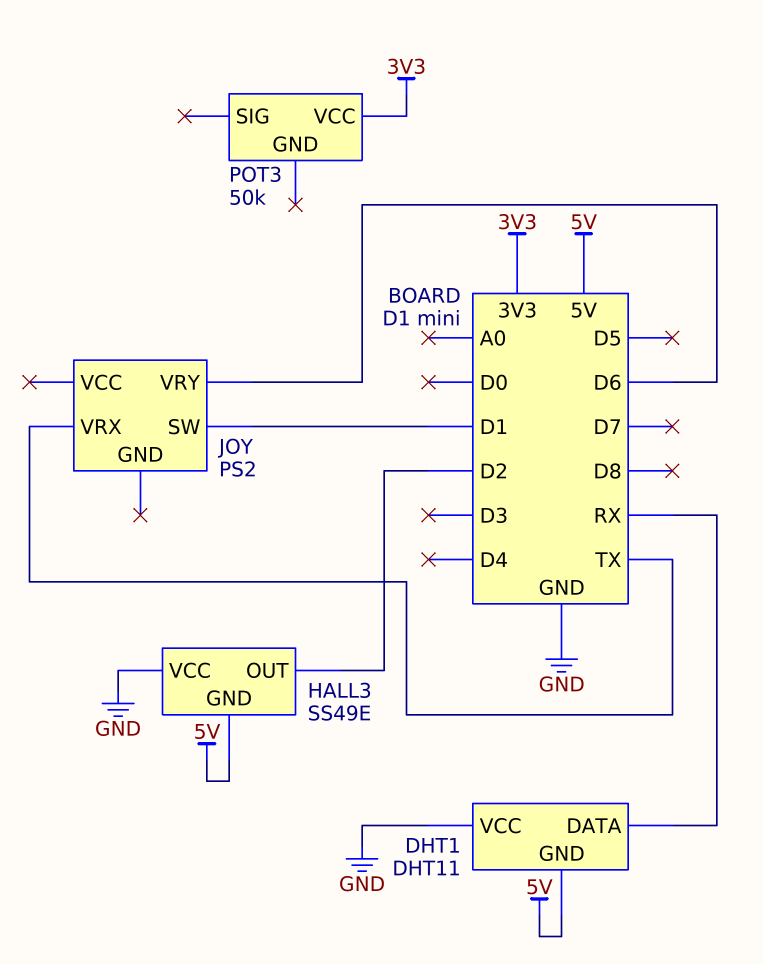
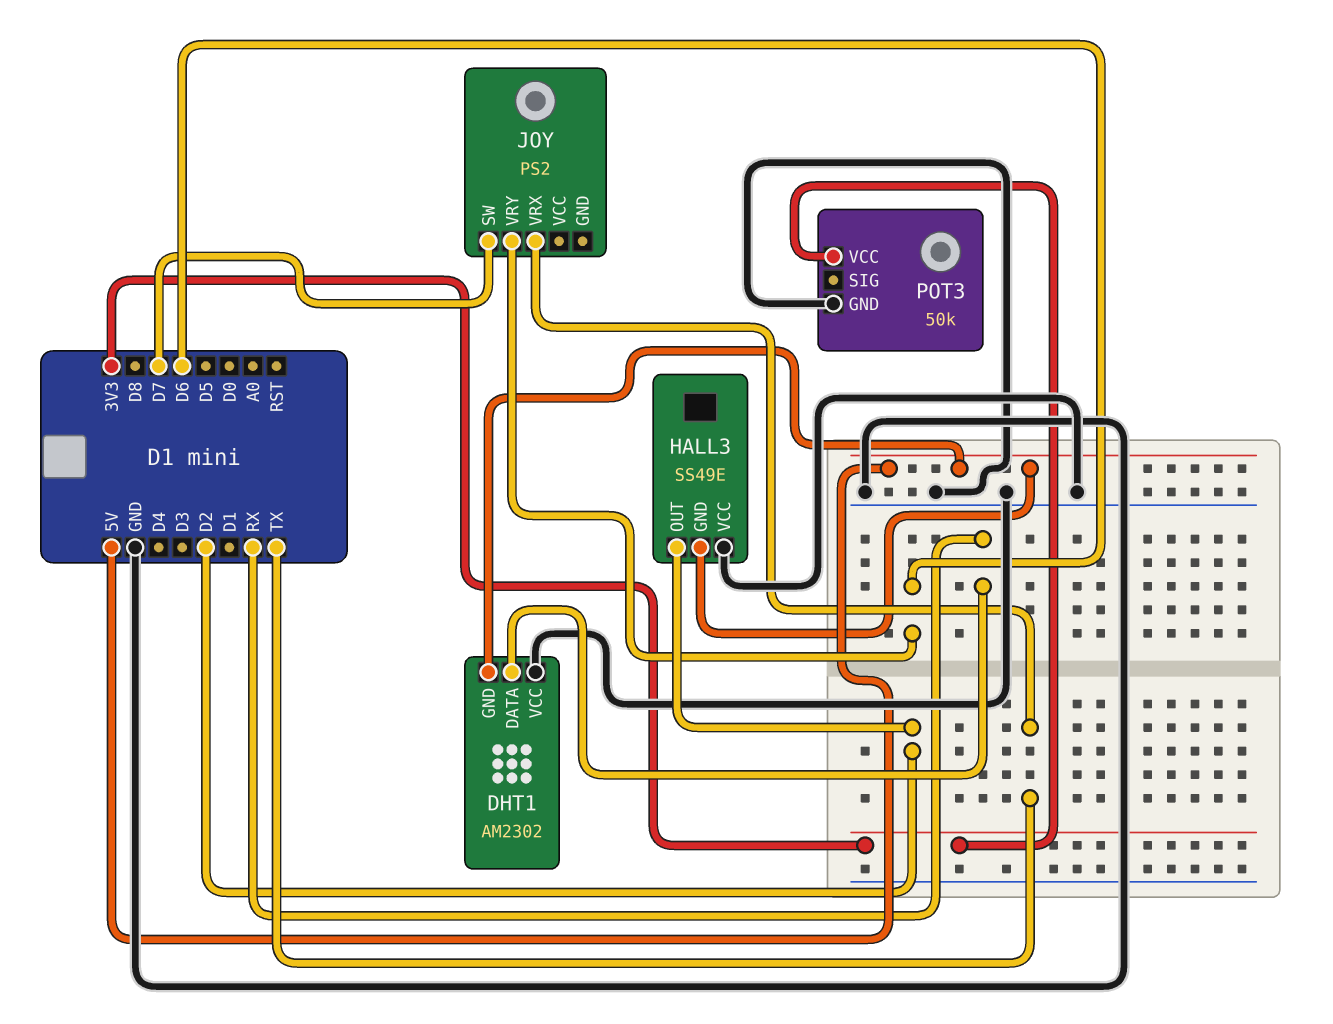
DHT1: DHT11 -> AM2302
JOY pin SW: D1 -> D7
POT3 pin GND: none -> GND

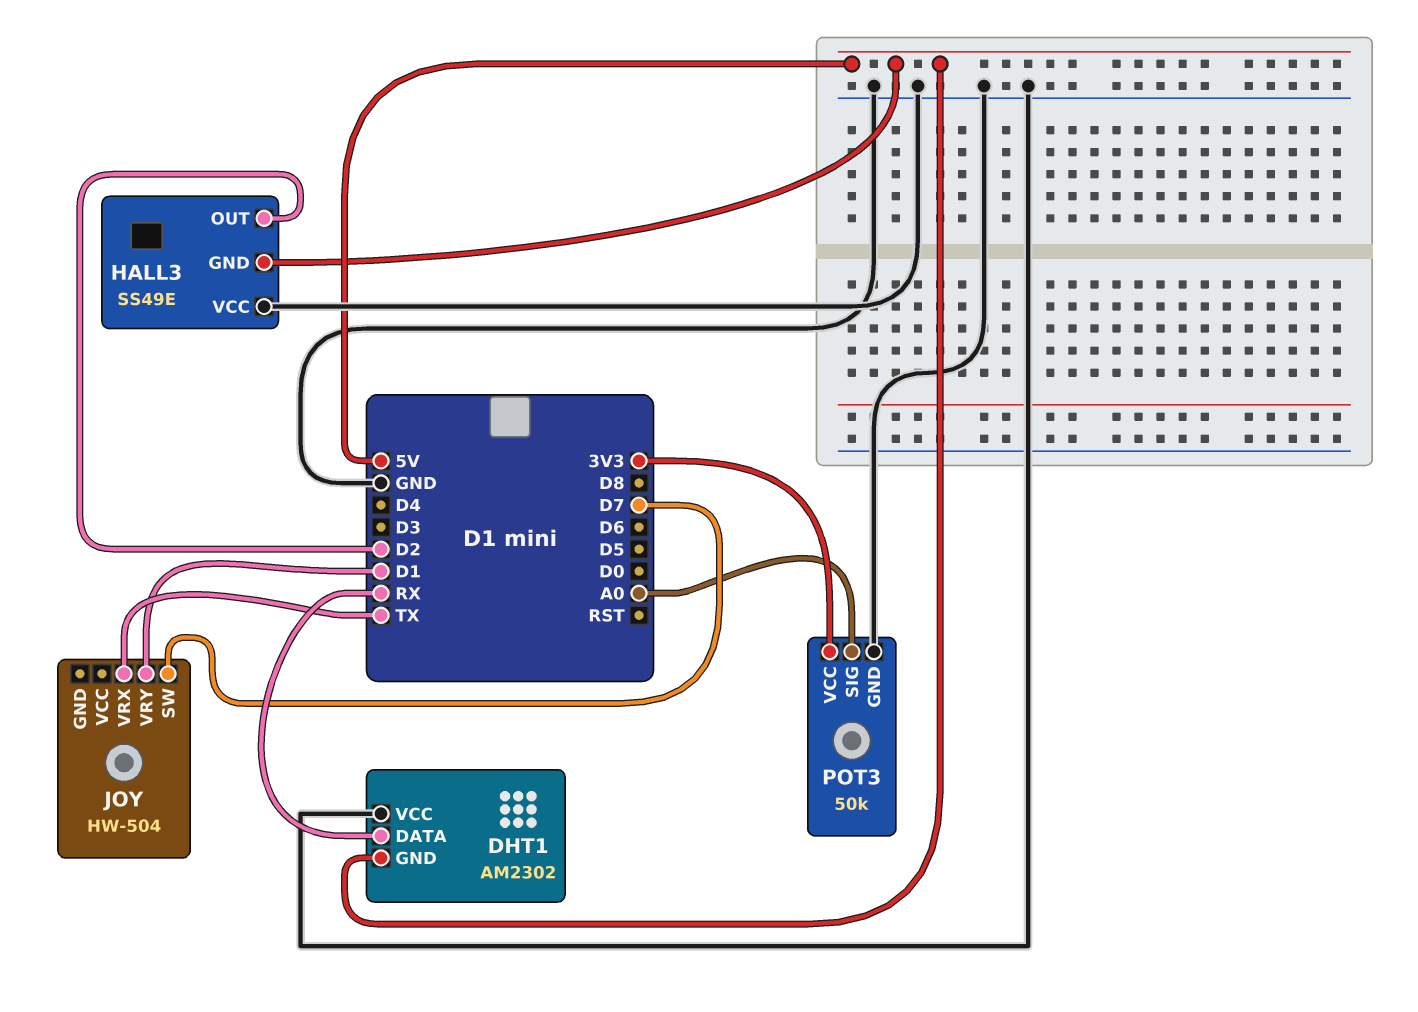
JOY: PS2 -> HW-504
JOY pin VRY: D6 -> D1
POT3 pin SIG: none -> A0

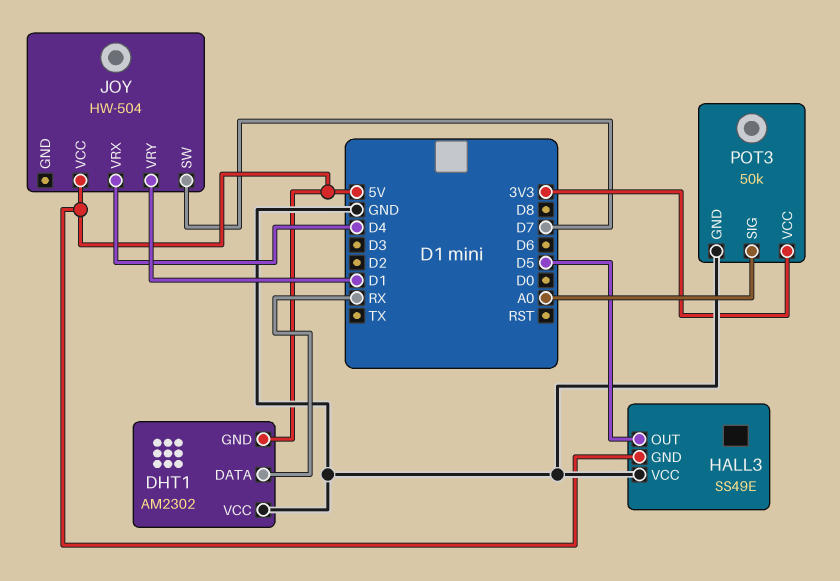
HALL3 pin OUT: D2 -> D5
JOY pin VCC: none -> 5V
JOY pin VRX: TX -> D4

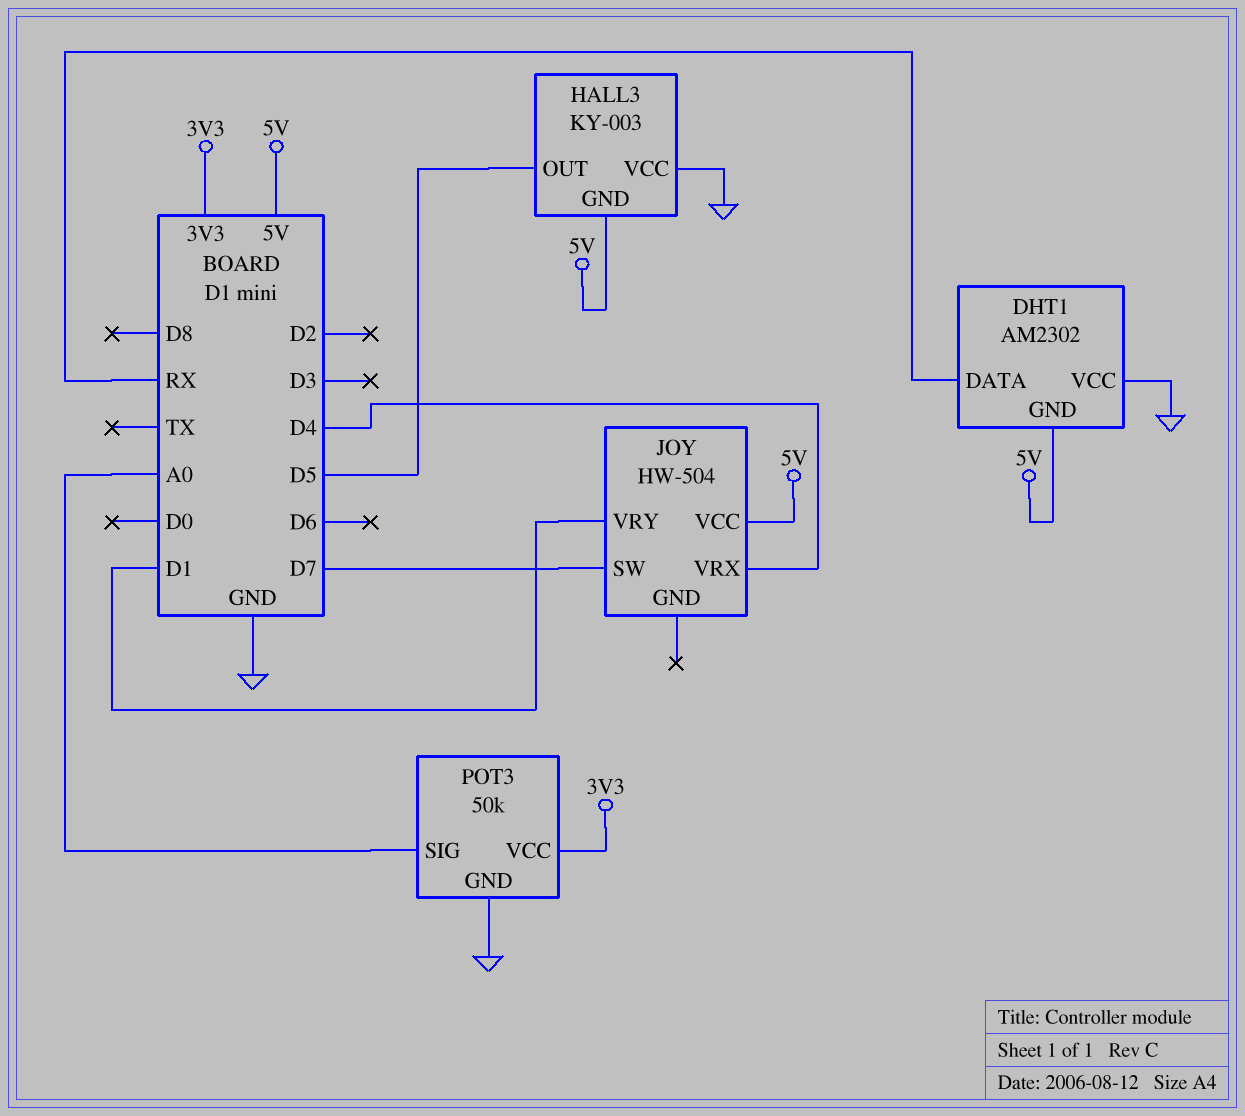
HALL3: SS49E -> KY-003

